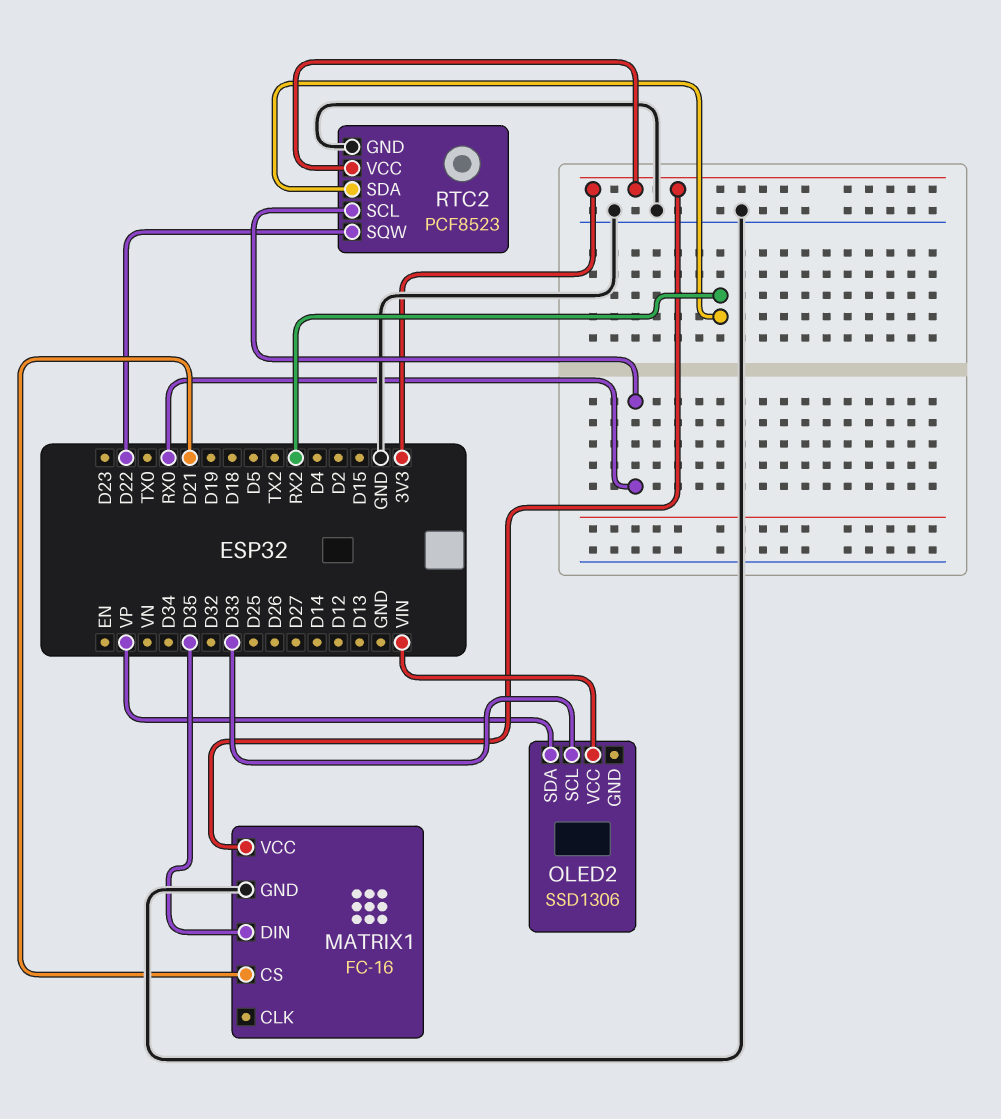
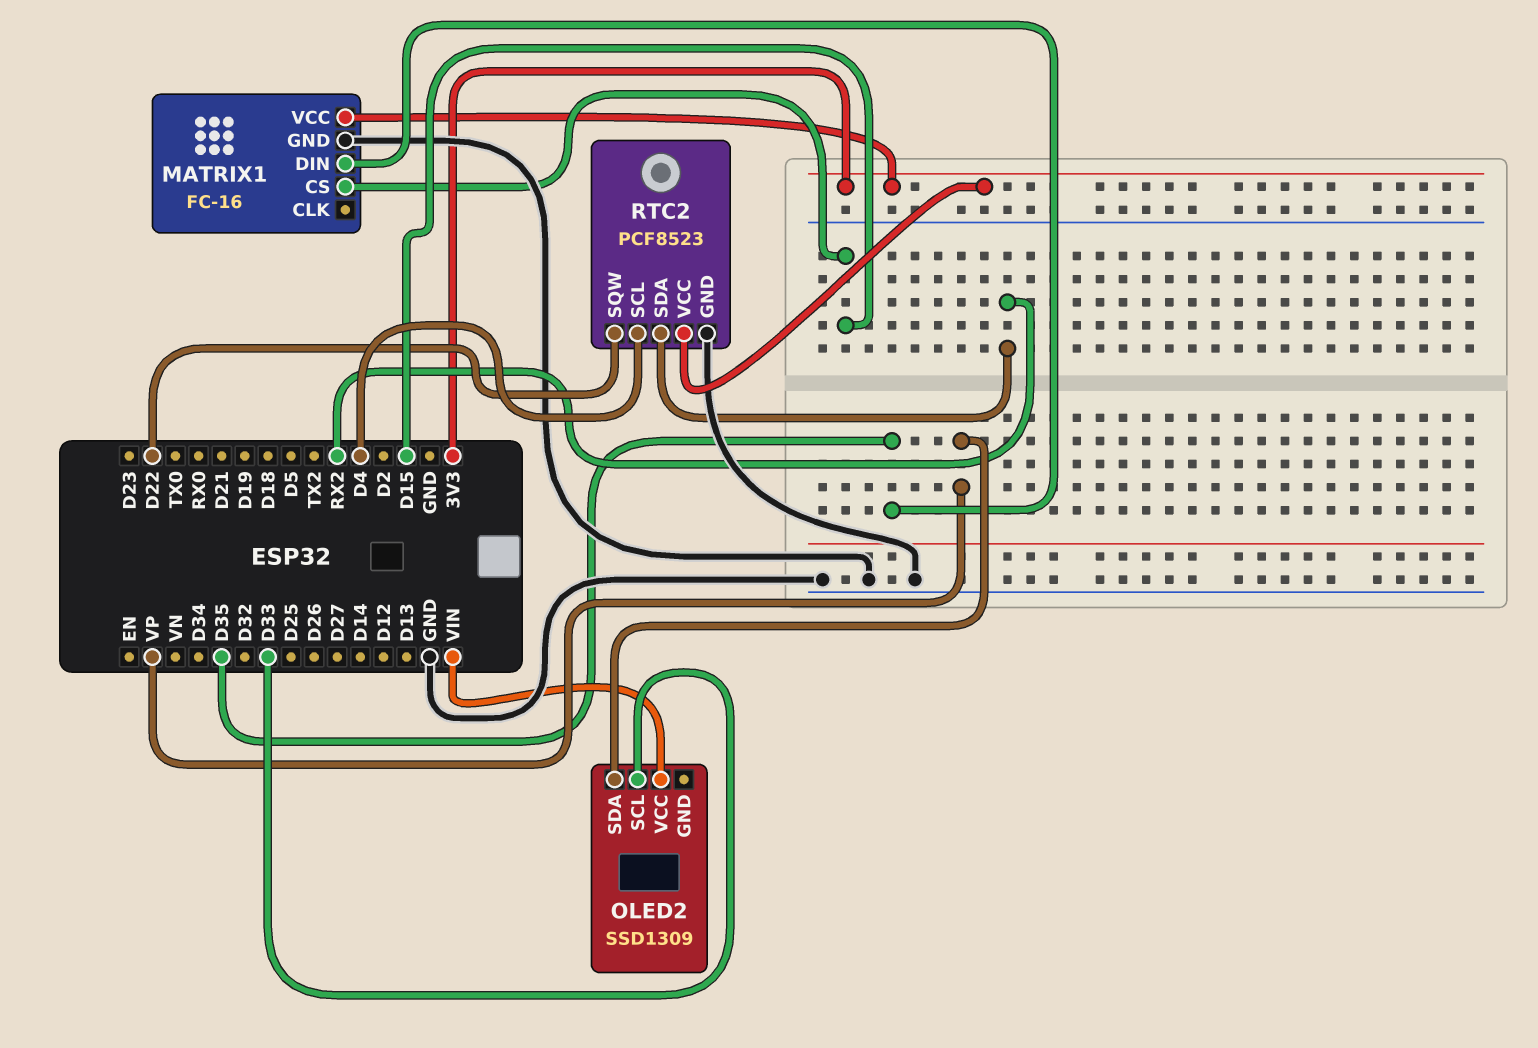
MATRIX1 pin CS: D21 -> D15
OLED2: SSD1306 -> SSD1309
RTC2 pin SCL: RX0 -> D4

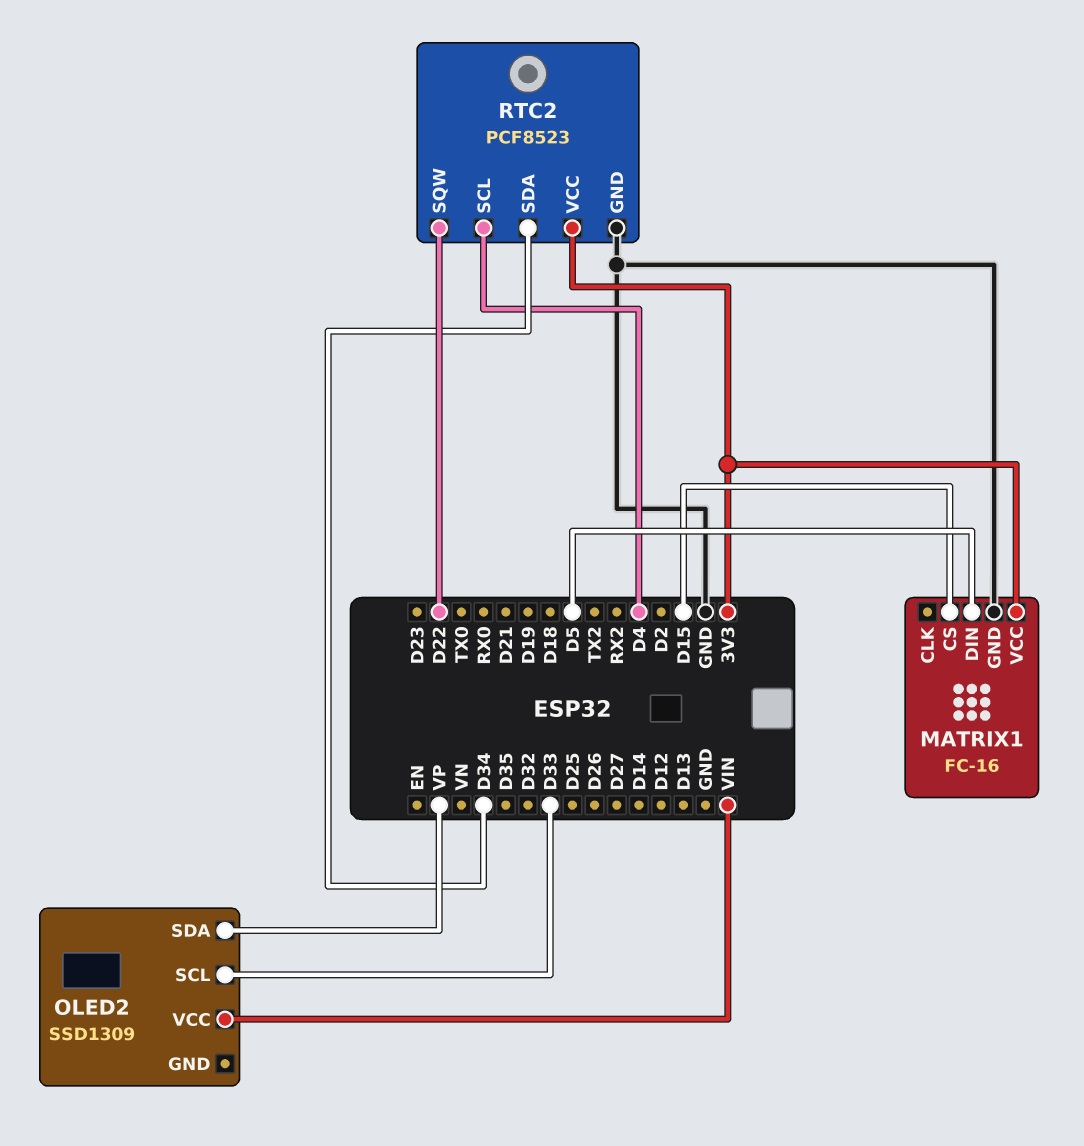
MATRIX1 pin DIN: D35 -> D5
RTC2 pin SDA: RX2 -> D34

